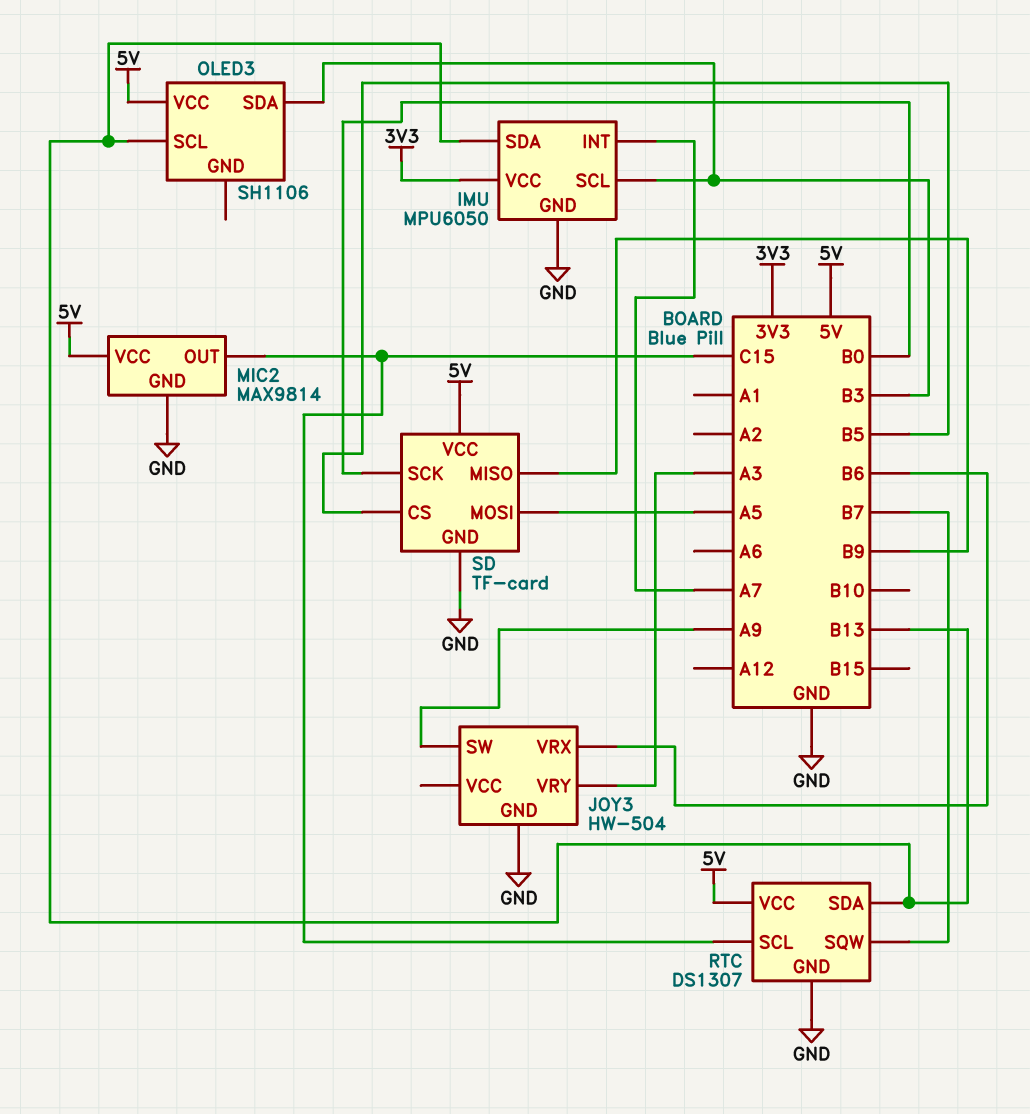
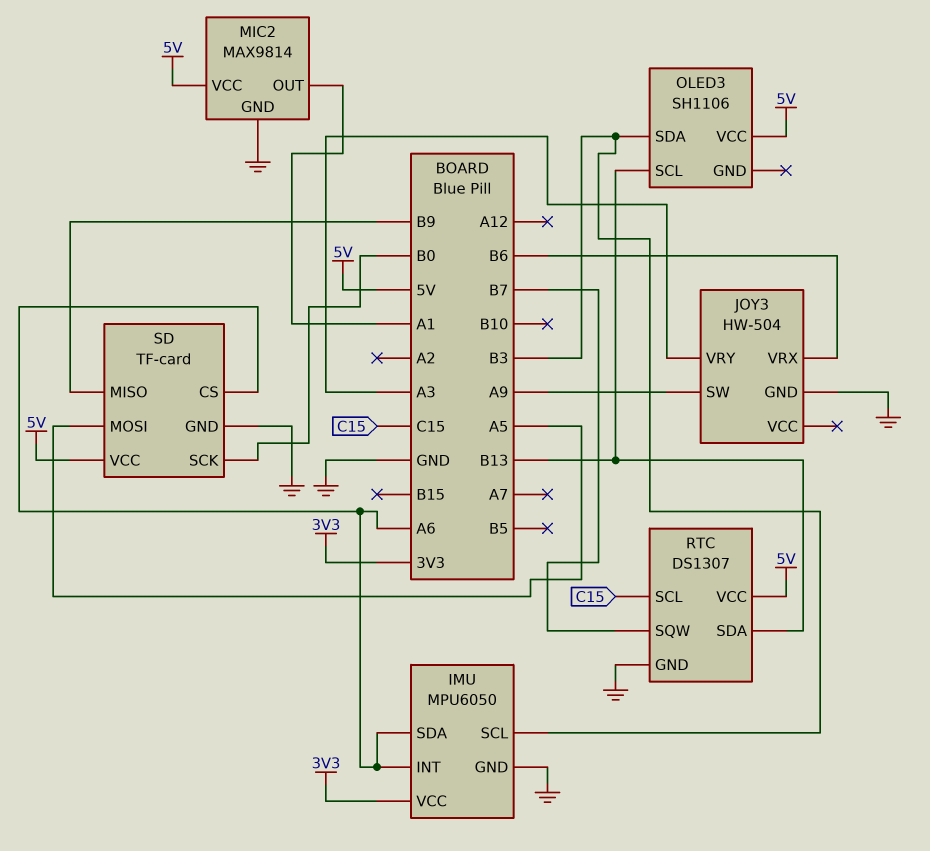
IMU pin INT: A7 -> A6
IMU pin SDA: B13 -> A6
MIC2 pin OUT: C15 -> A1
SD pin CS: B5 -> A6

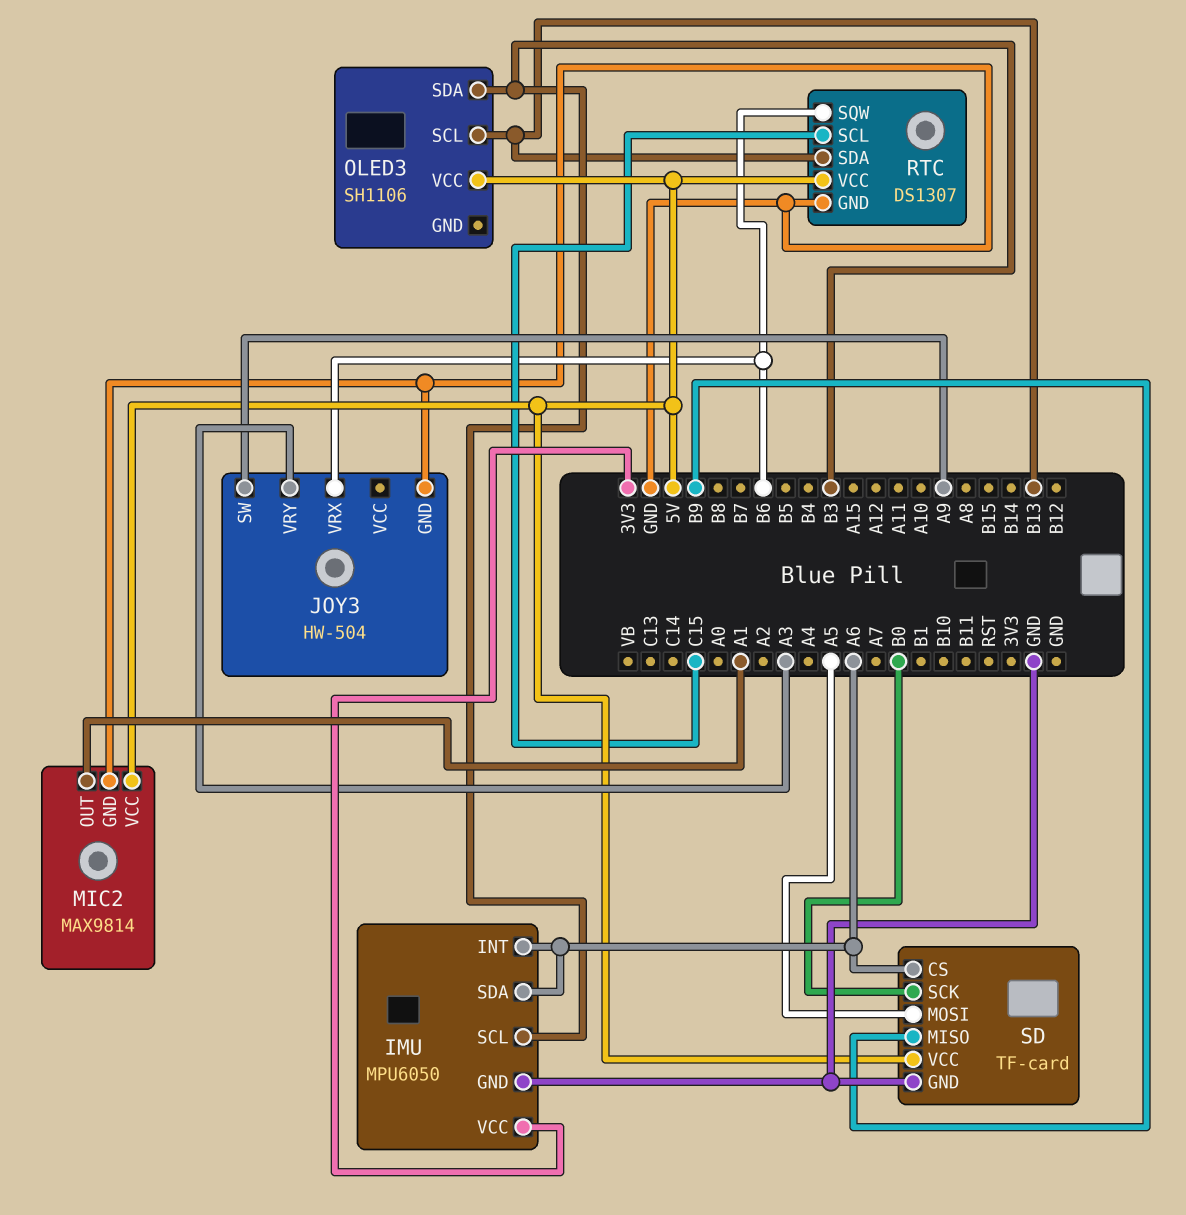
RTC pin SQW: B7 -> B6

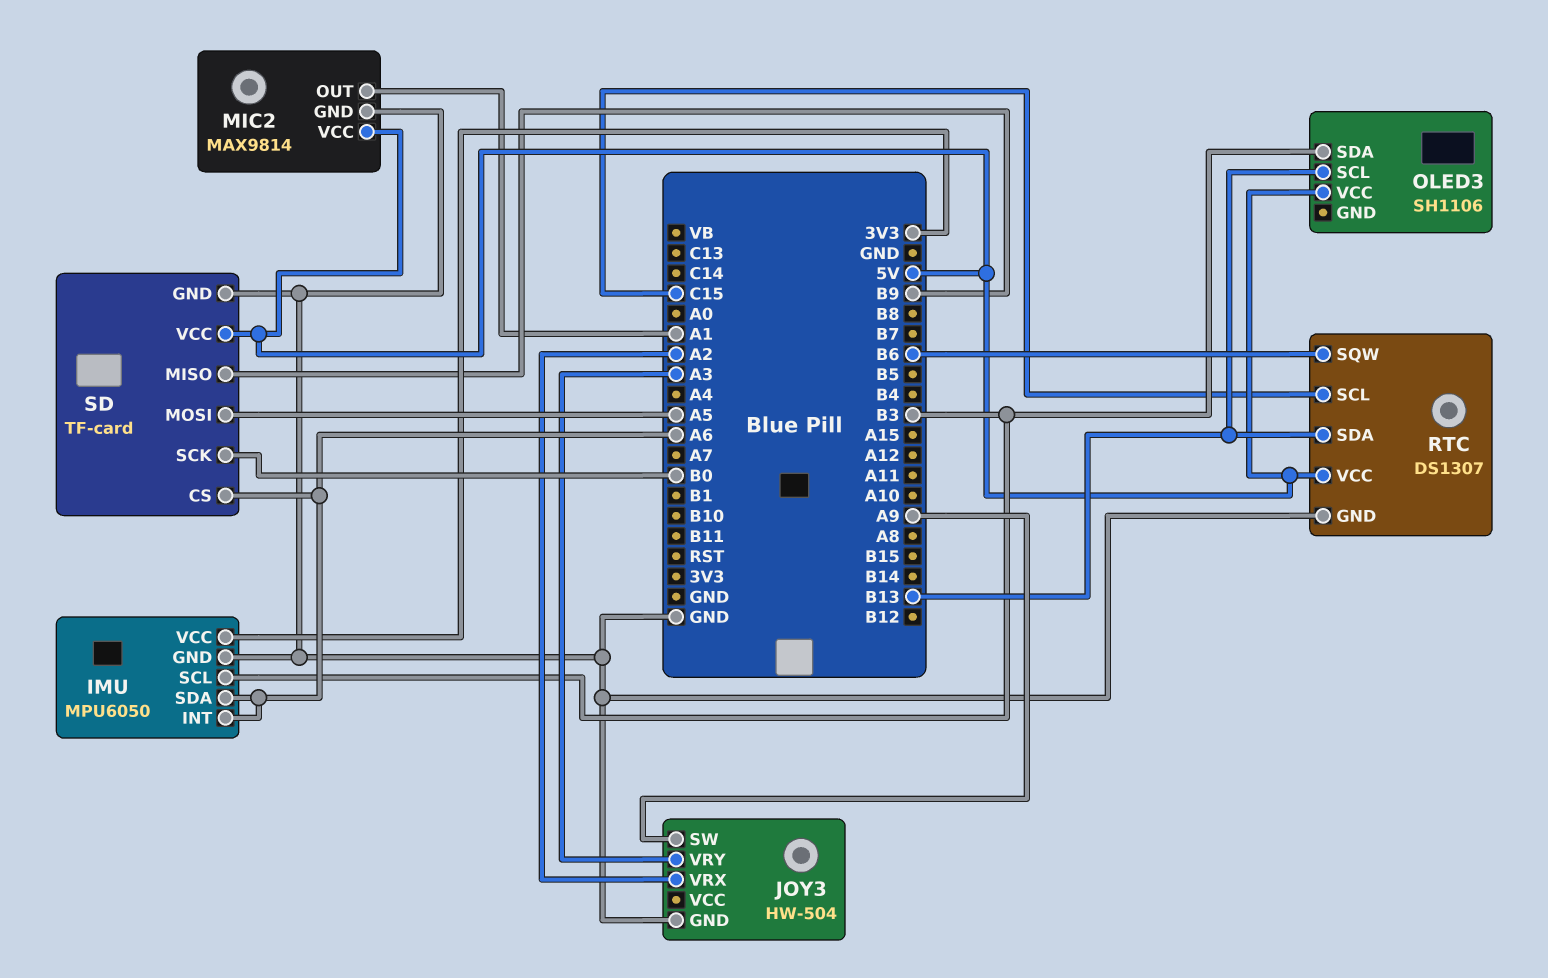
JOY3 pin VRX: B6 -> A2

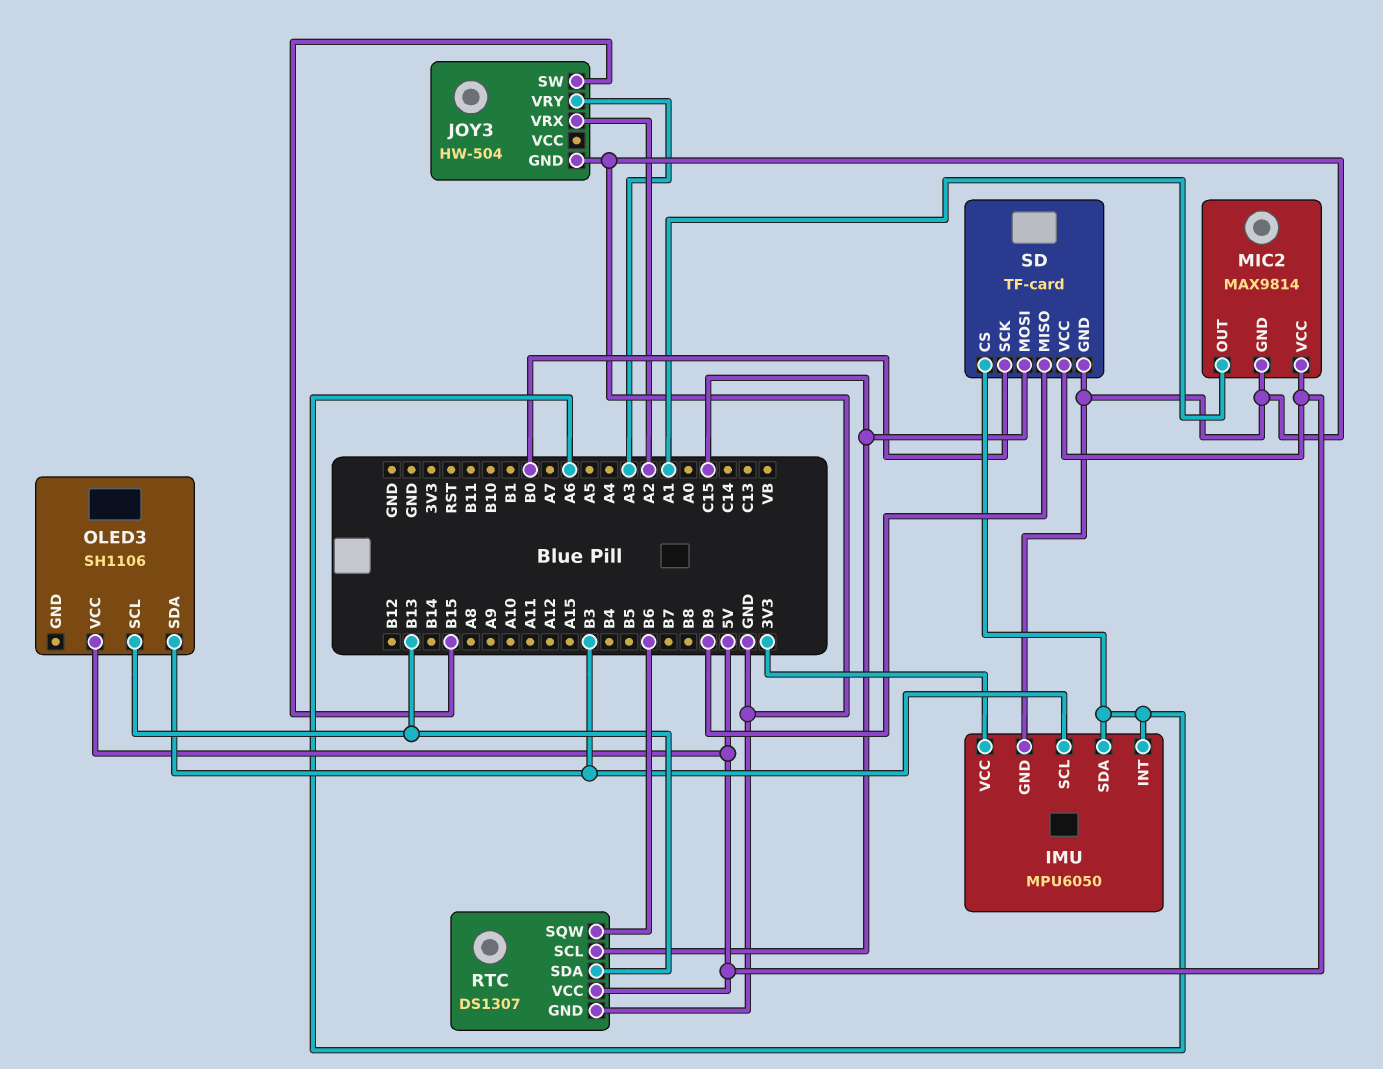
JOY3 pin SW: A9 -> B15
SD pin MOSI: A5 -> C15

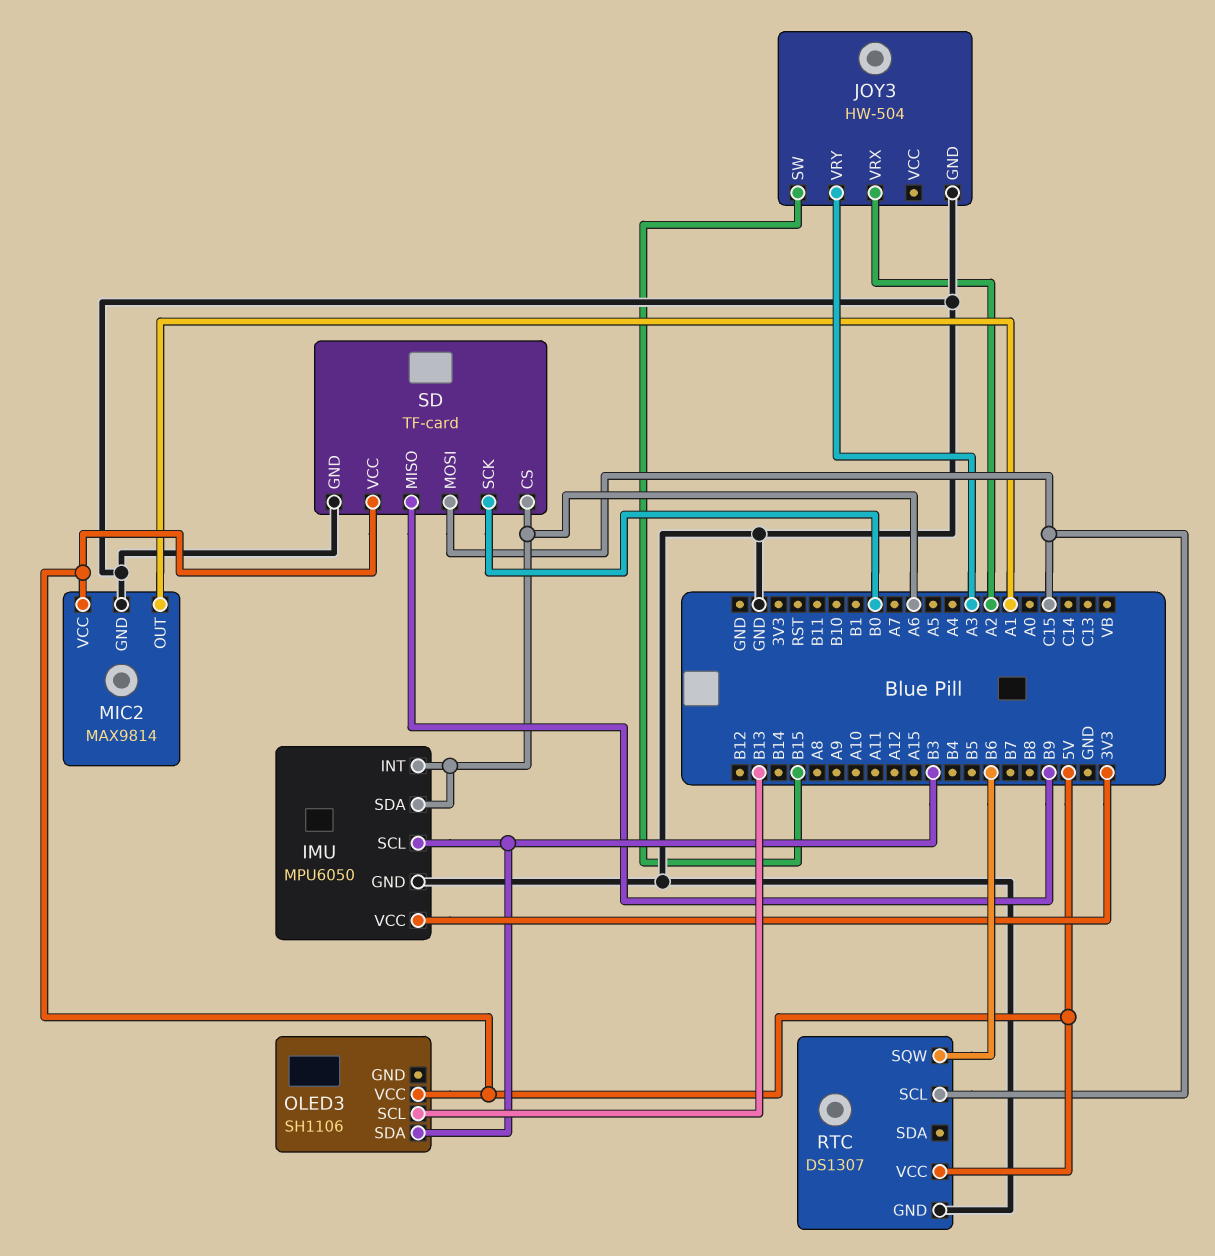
RTC pin SDA: B13 -> none

